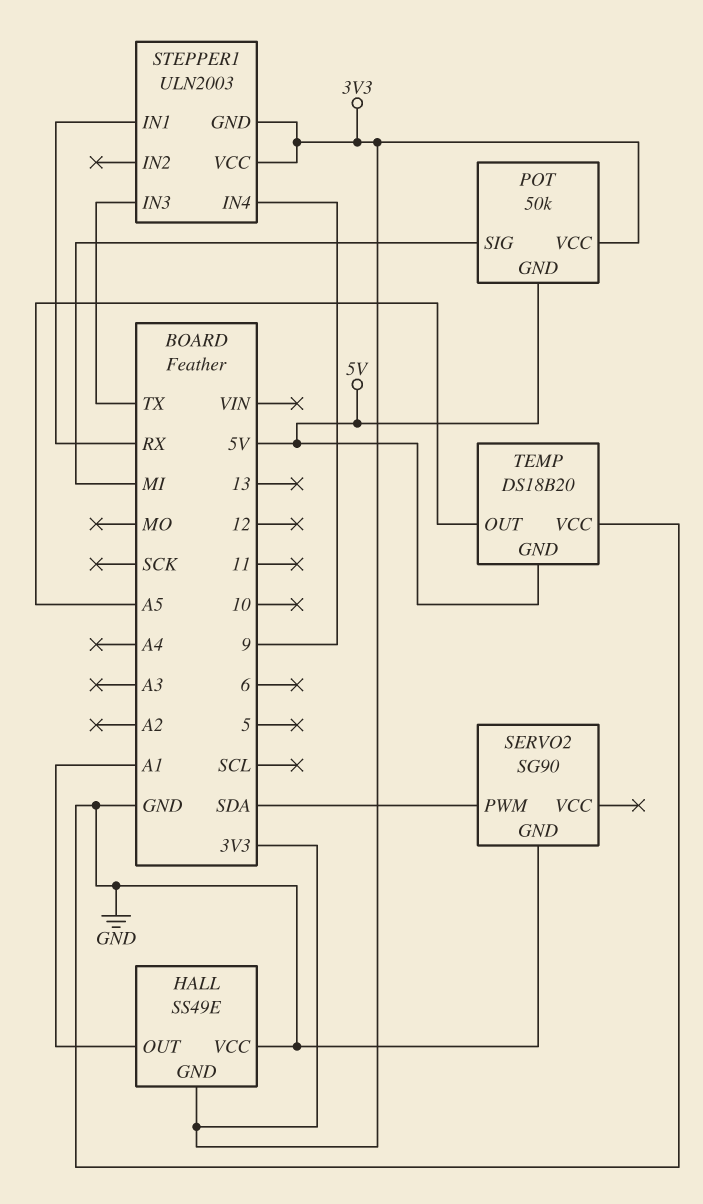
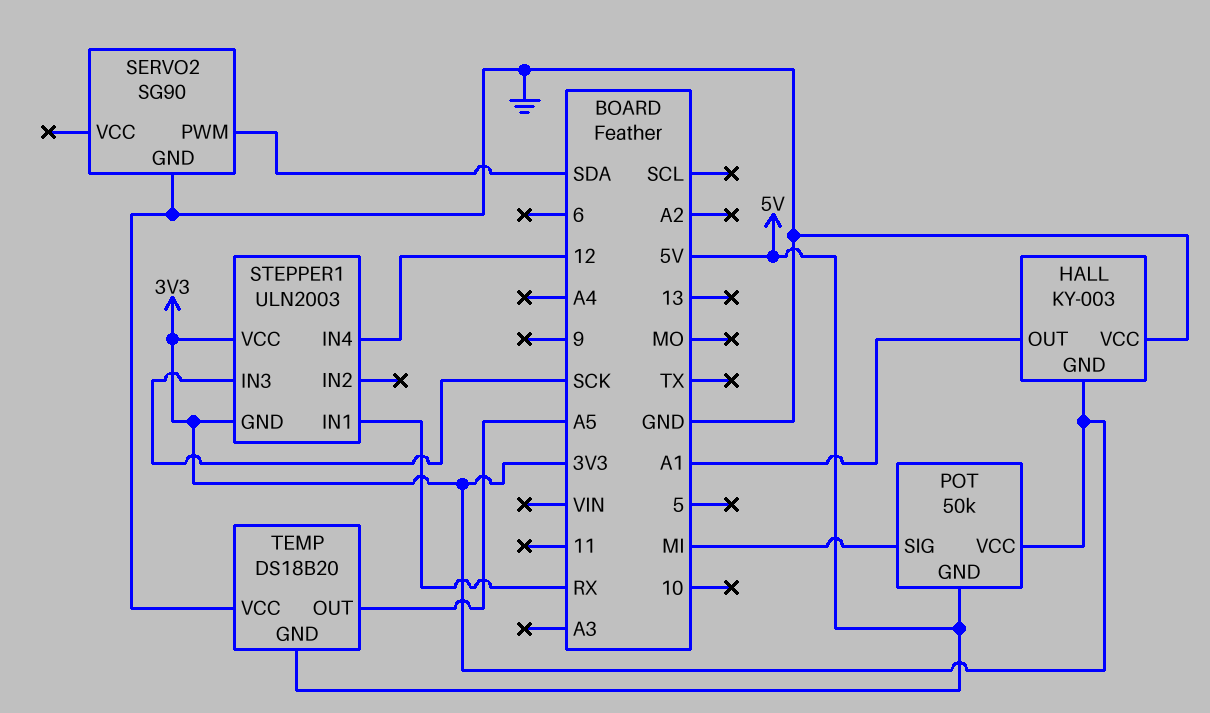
HALL: SS49E -> KY-003
STEPPER1 pin IN3: TX -> SCK
STEPPER1 pin IN4: 9 -> 12

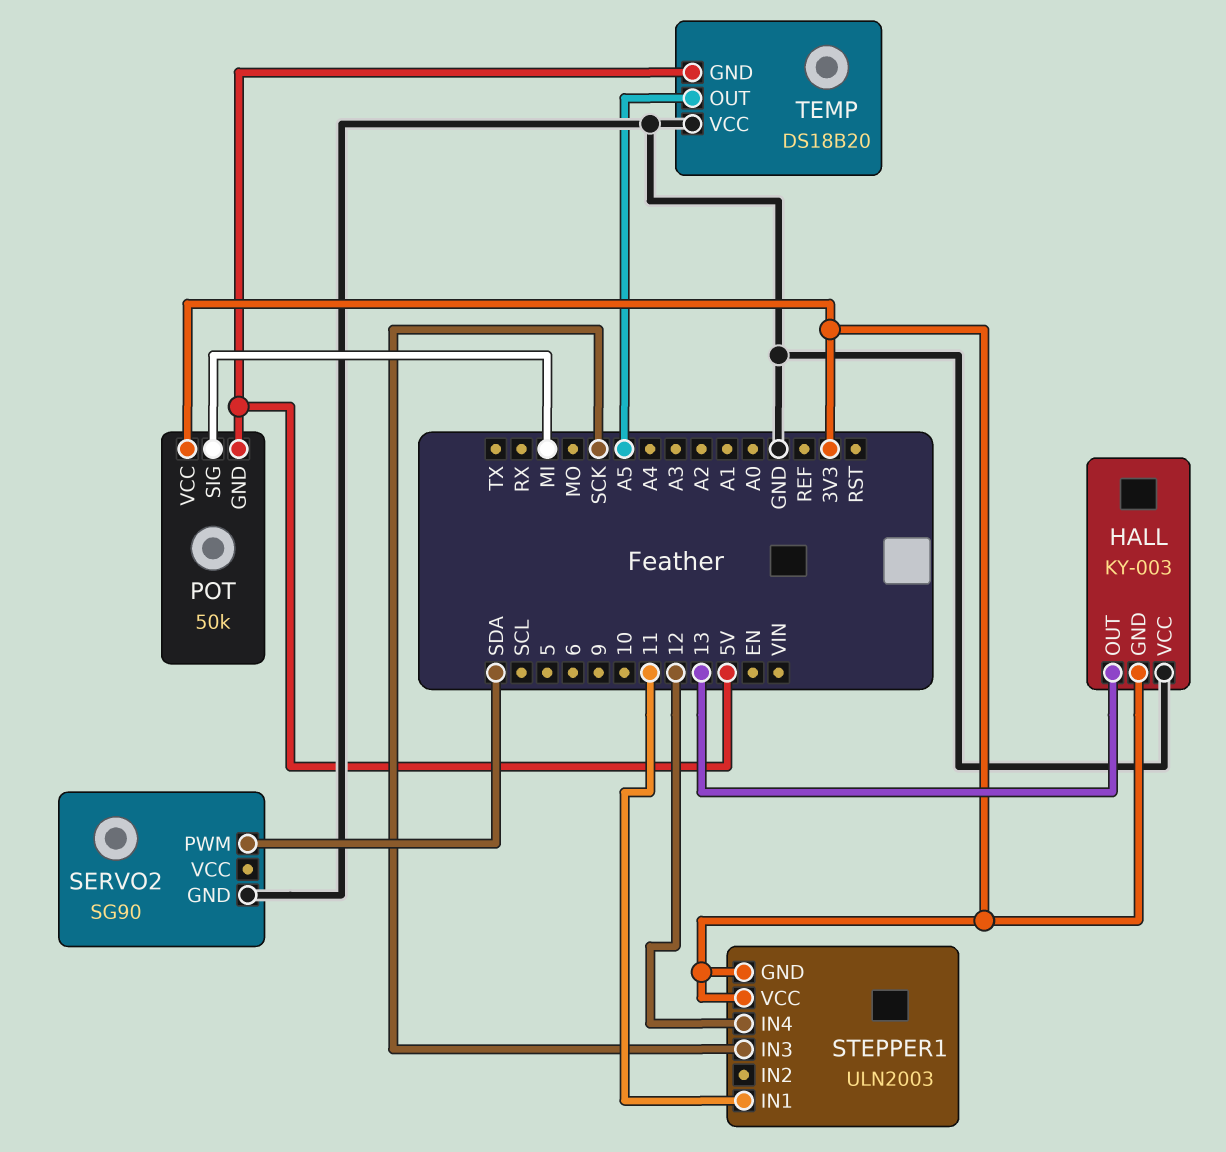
HALL pin OUT: A1 -> 13
STEPPER1 pin IN1: RX -> 11

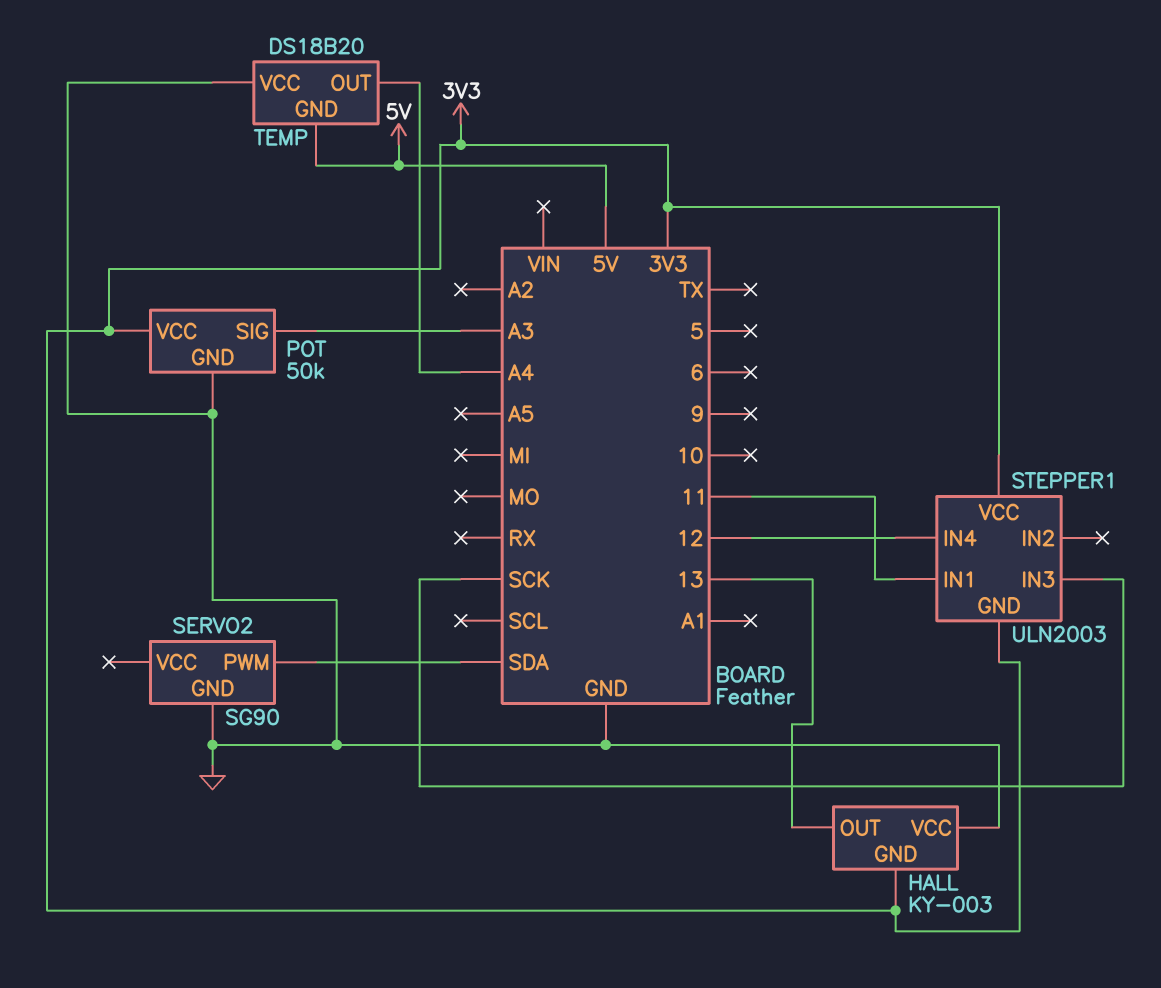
POT pin GND: 5V -> GND
POT pin SIG: MI -> A3
TEMP pin OUT: A5 -> A4

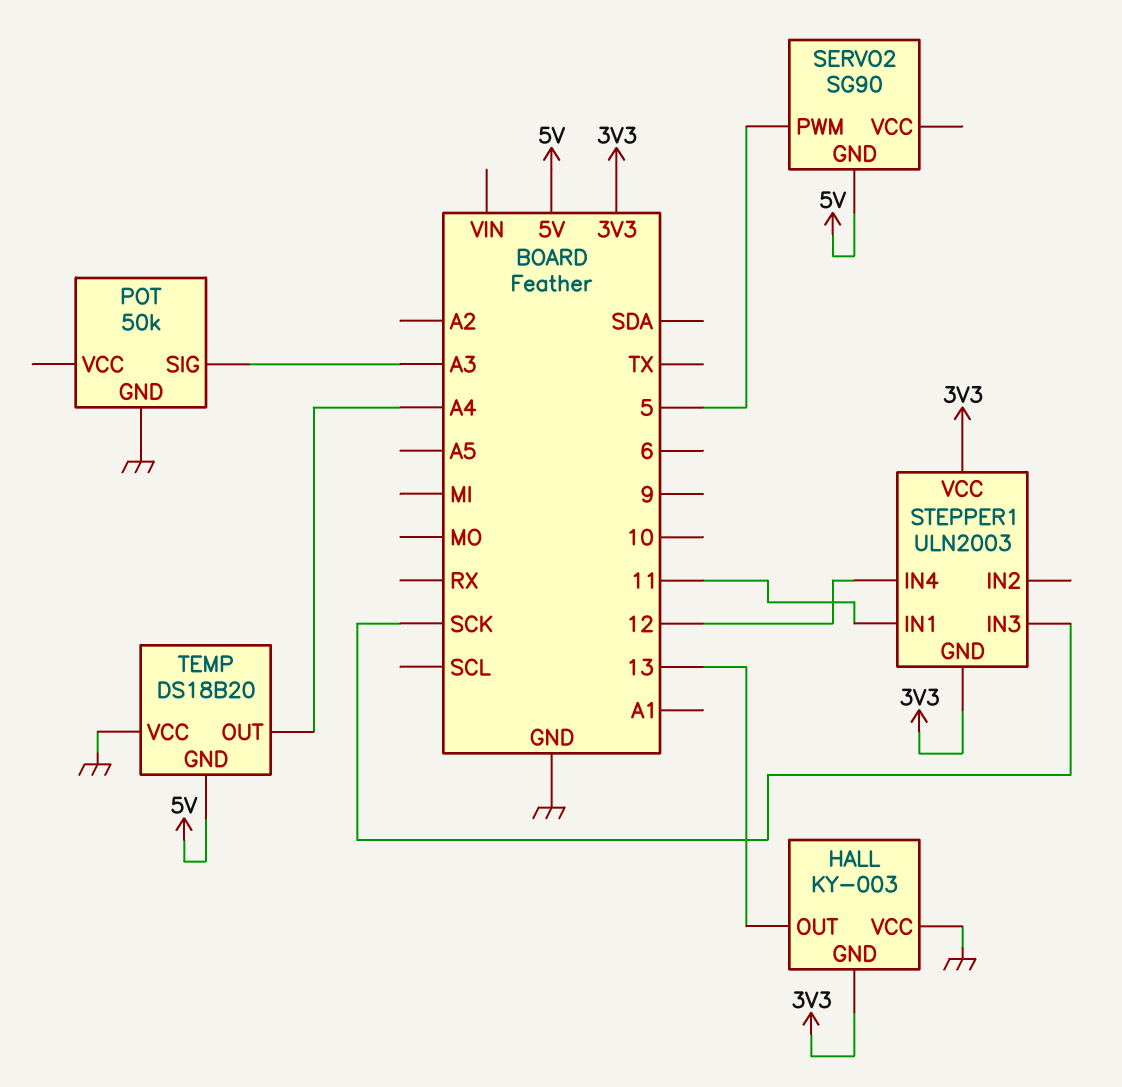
POT pin VCC: 3V3 -> none
SERVO2 pin GND: GND -> 5V
SERVO2 pin PWM: SDA -> 5

